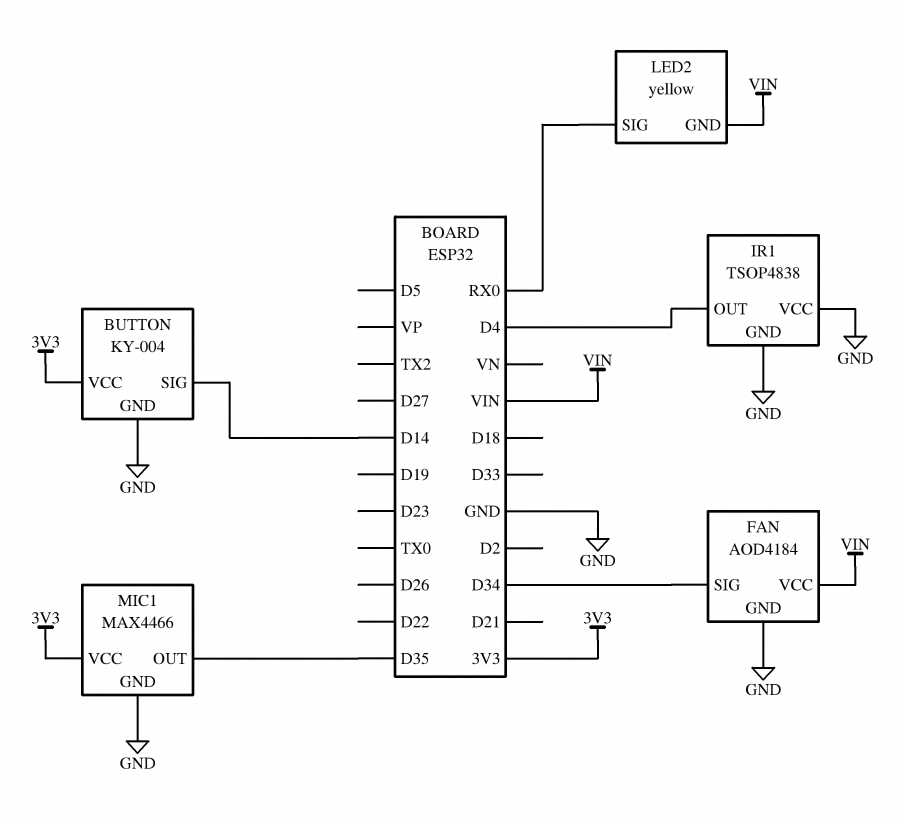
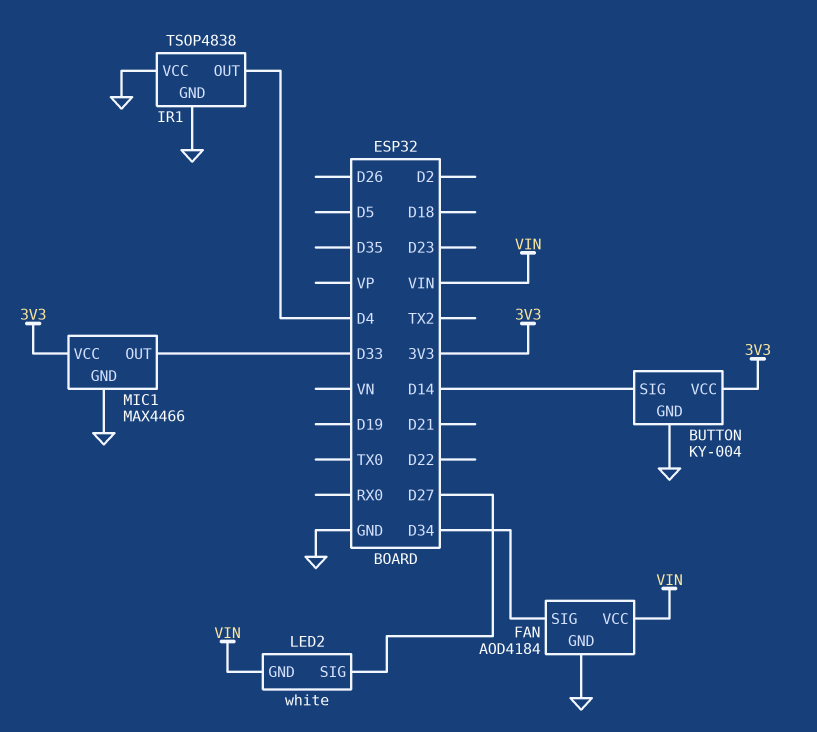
LED2: yellow -> white
LED2 pin SIG: RX0 -> D27
MIC1 pin OUT: D35 -> D33

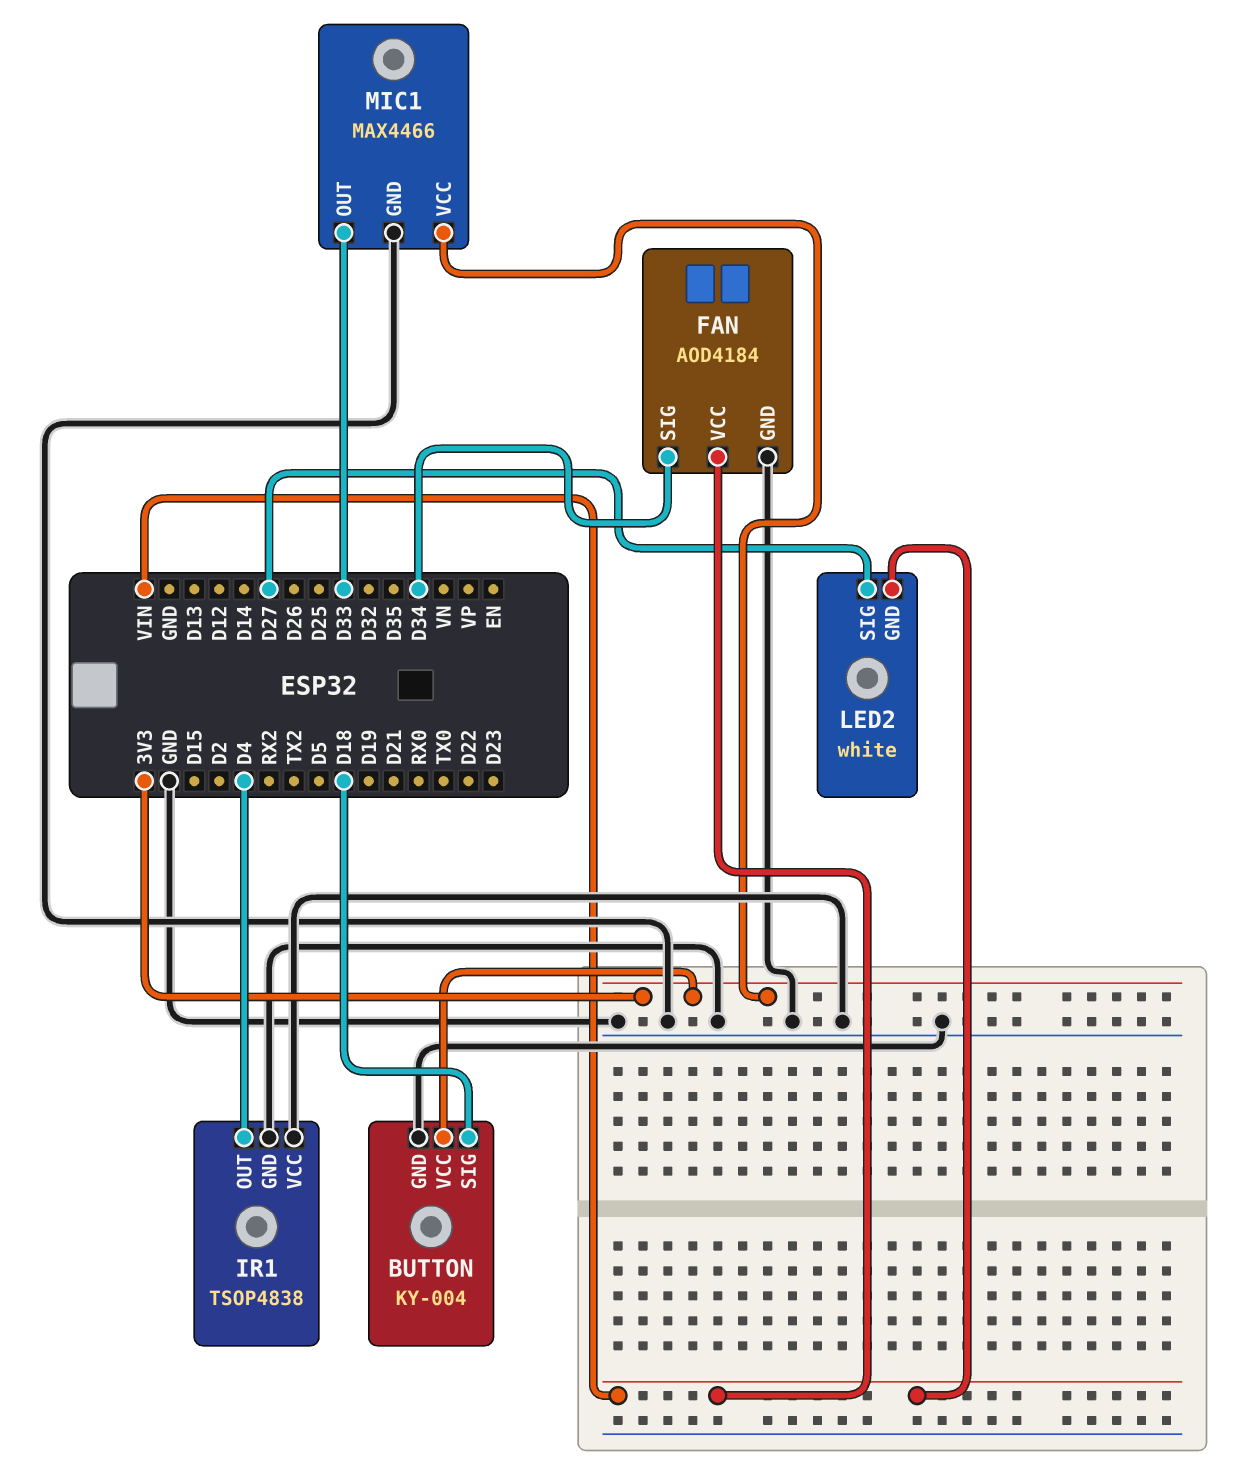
BUTTON pin SIG: D14 -> D18

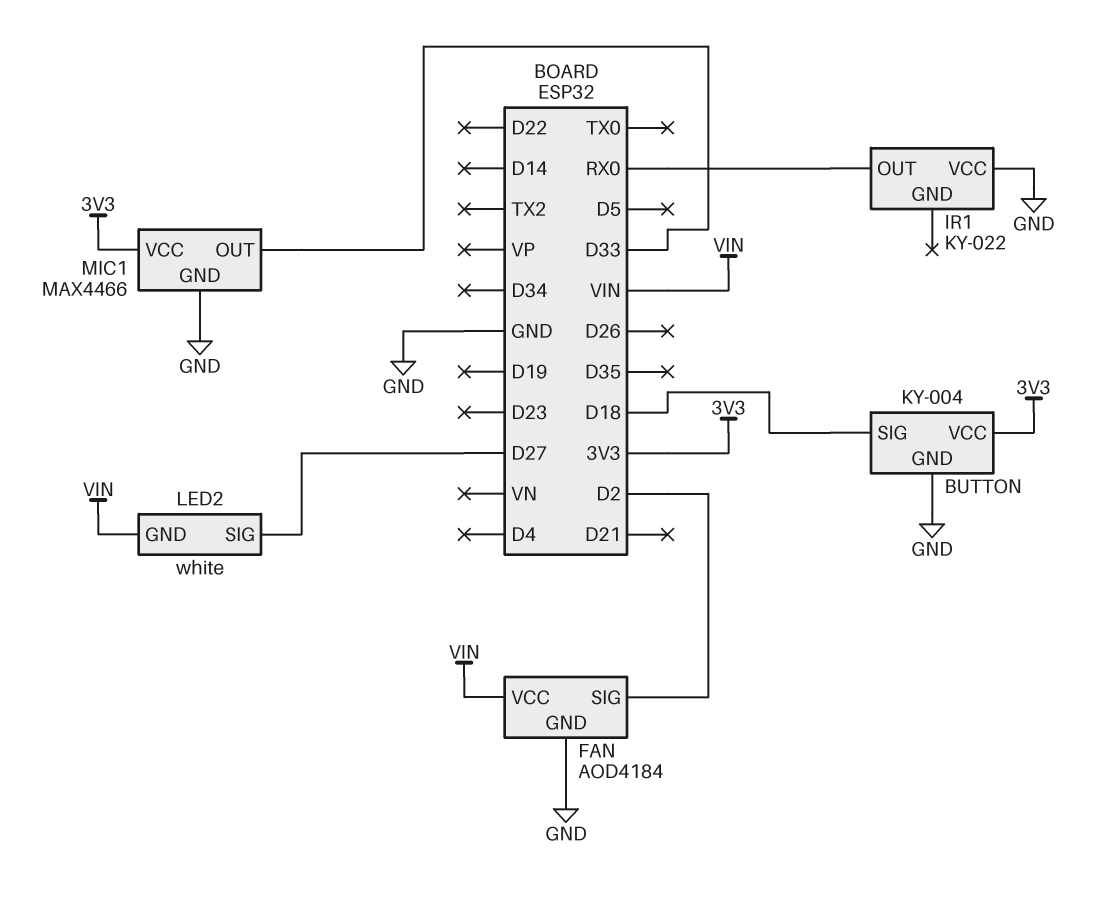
FAN pin SIG: D34 -> D2
IR1: TSOP4838 -> KY-022
IR1 pin GND: GND -> none
IR1 pin OUT: D4 -> RX0

